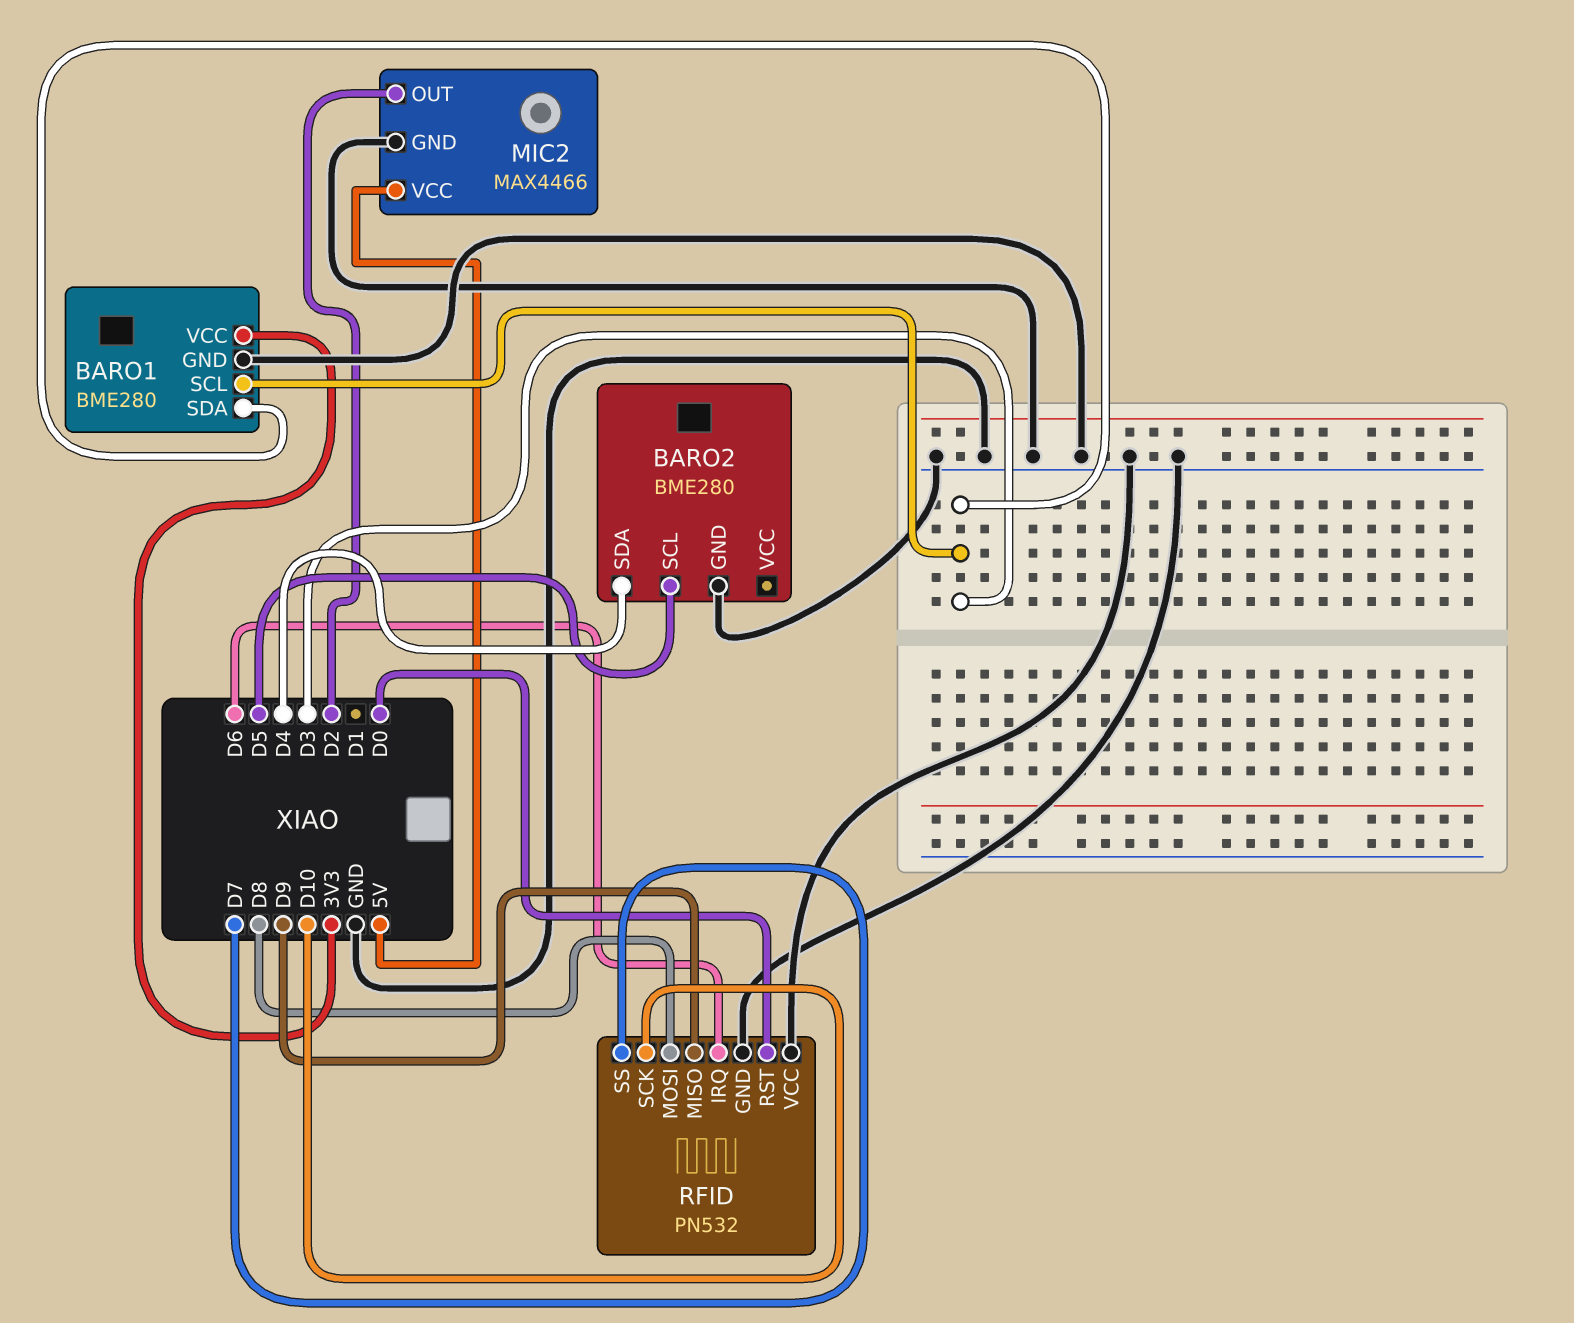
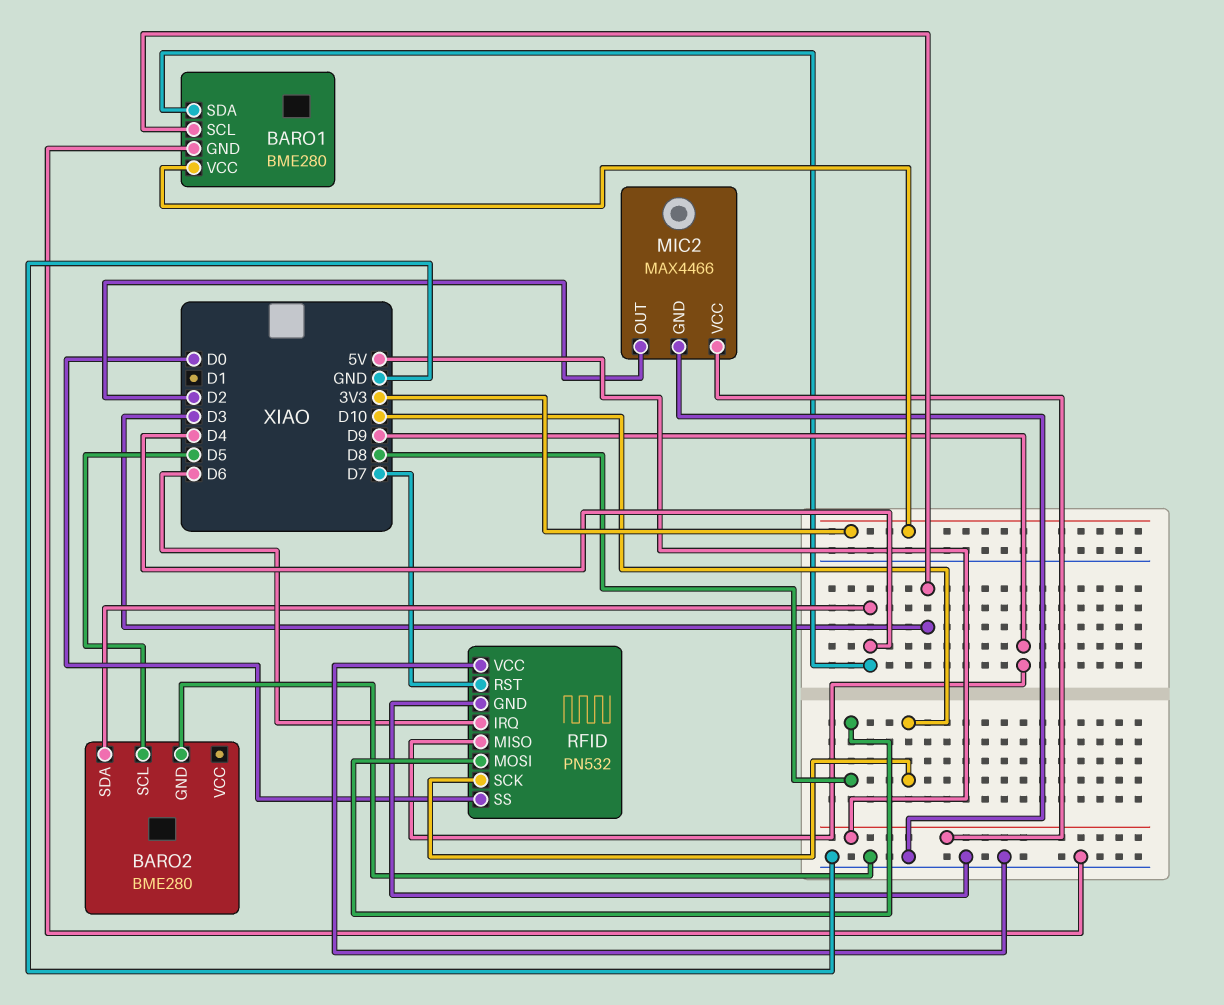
BARO1 pin SDA: D3 -> D4
RFID pin RST: D0 -> D7
RFID pin SS: D7 -> D0

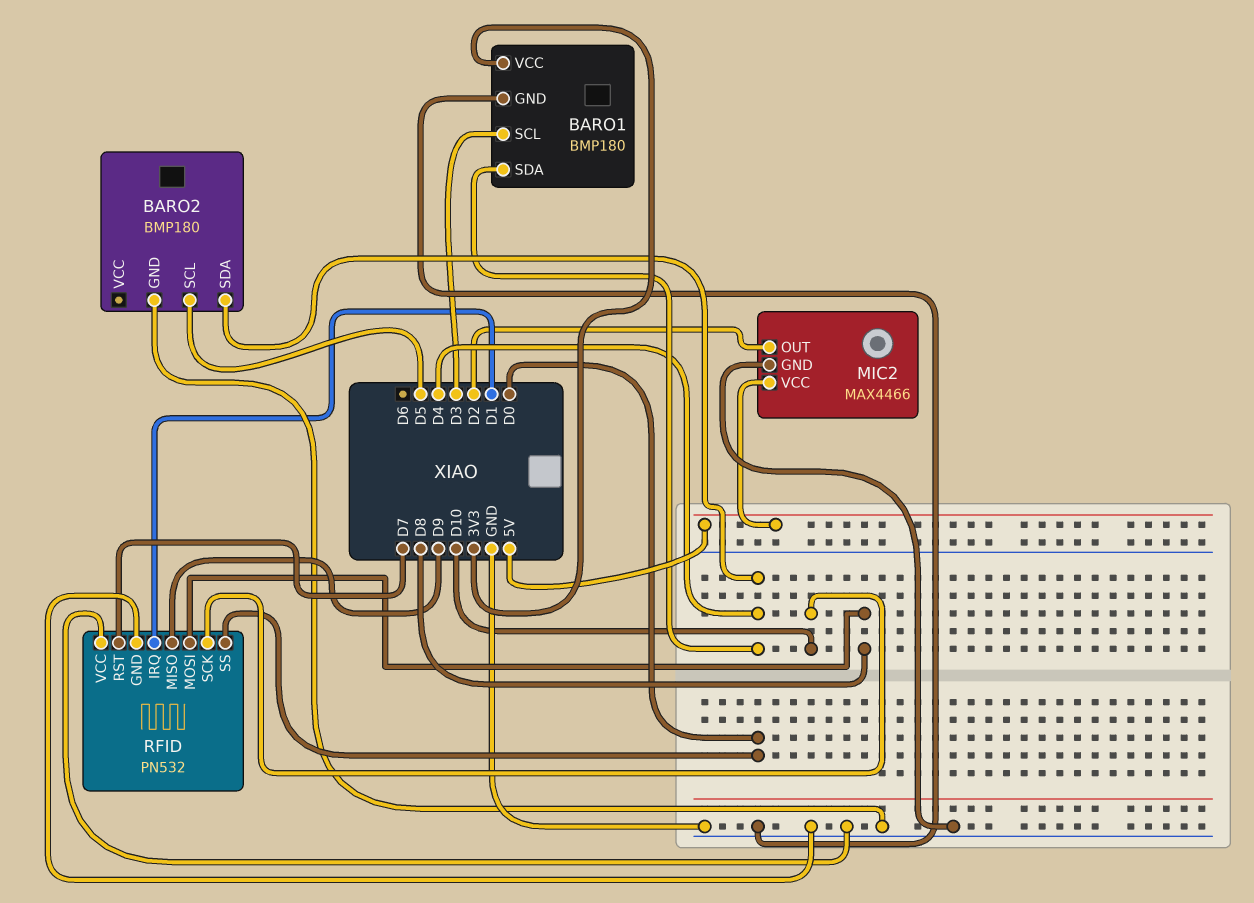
BARO1: BME280 -> BMP180
BARO2: BME280 -> BMP180
RFID pin IRQ: D6 -> D1

